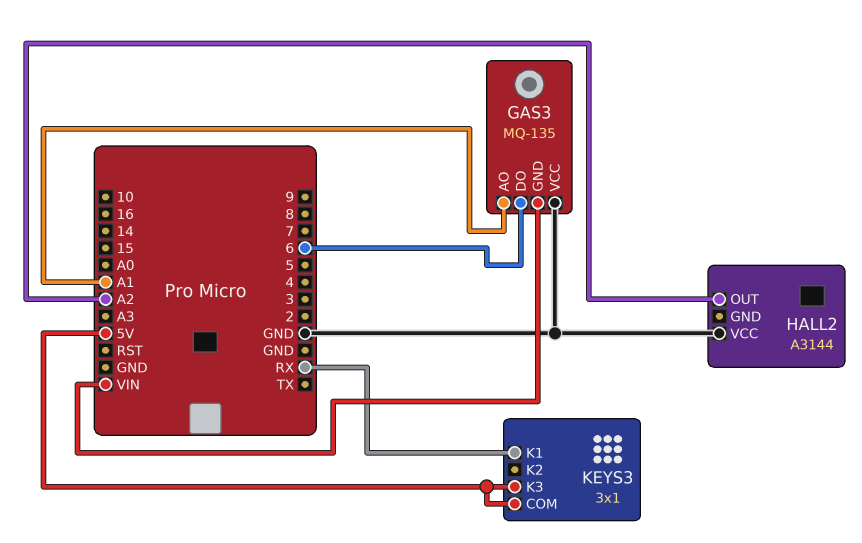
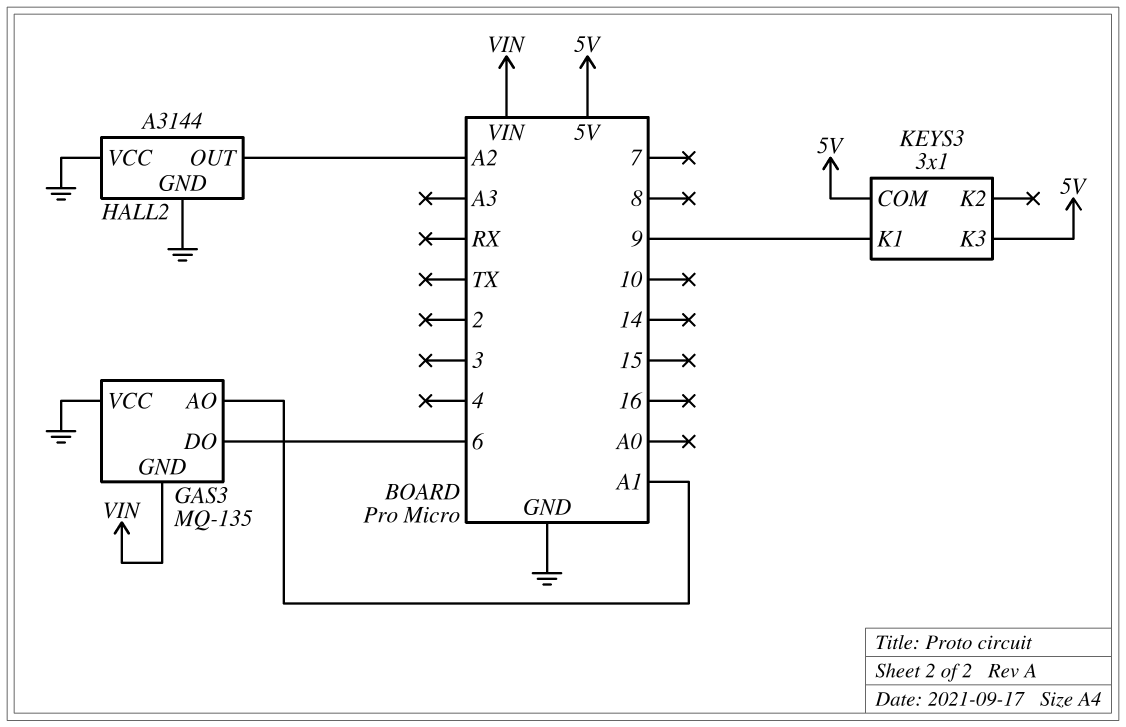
HALL2 pin GND: none -> GND
KEYS3 pin K1: RX -> 9

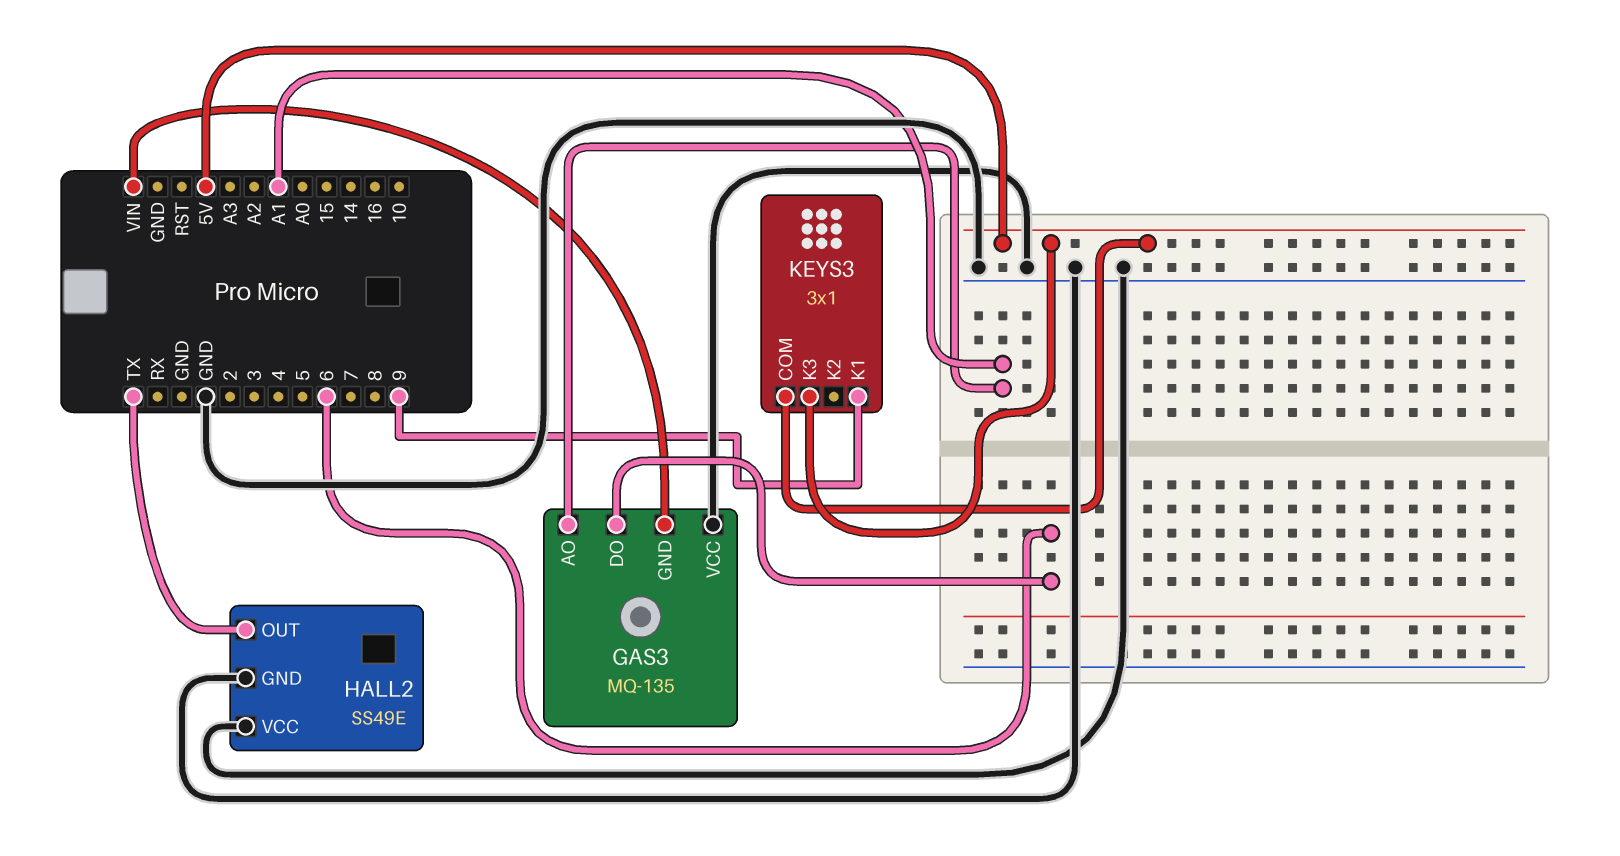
HALL2: A3144 -> SS49E
HALL2 pin OUT: A2 -> TX

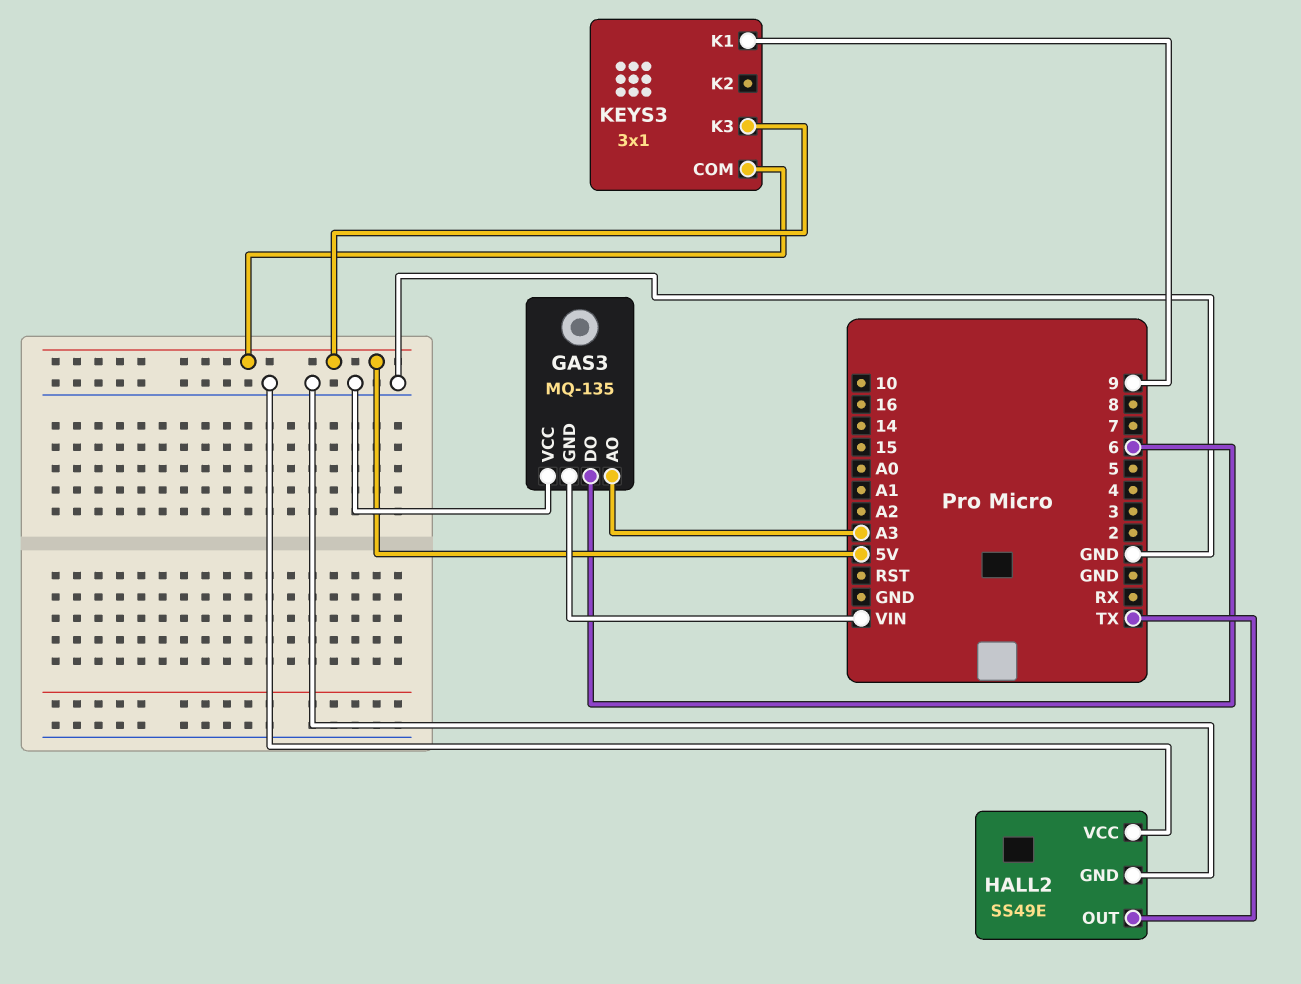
GAS3 pin AO: A1 -> A3

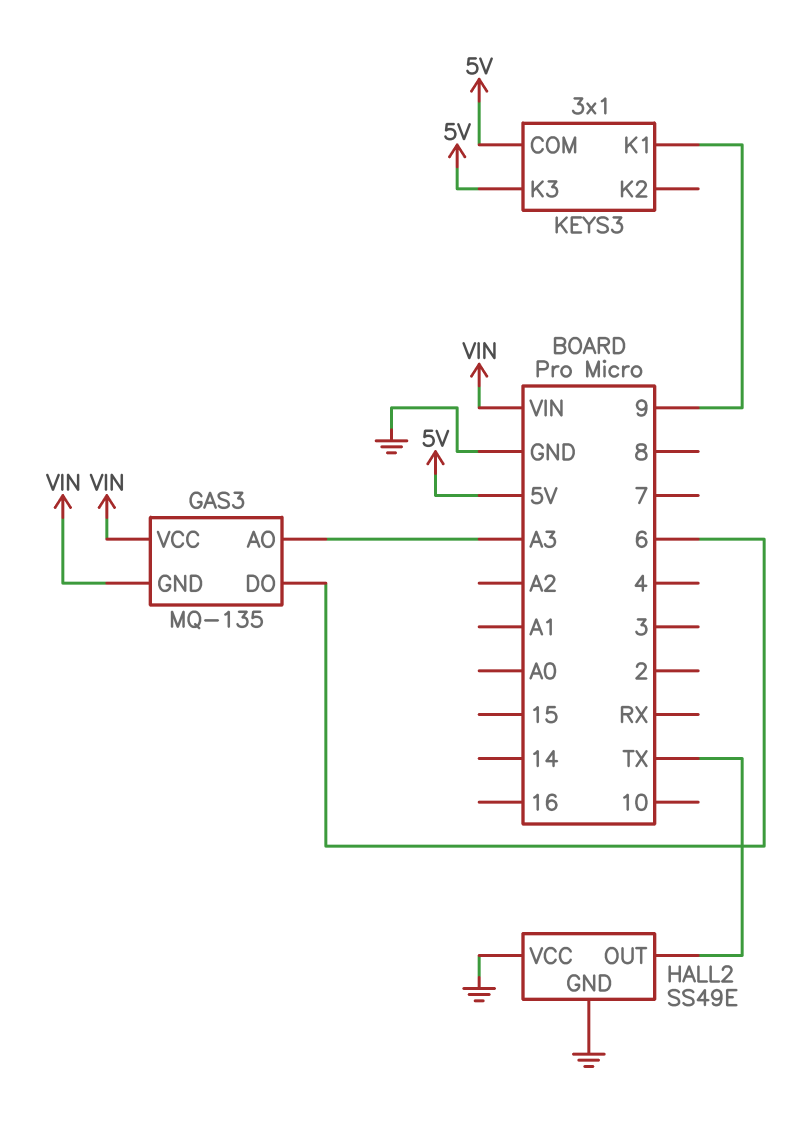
GAS3 pin VCC: GND -> VIN

